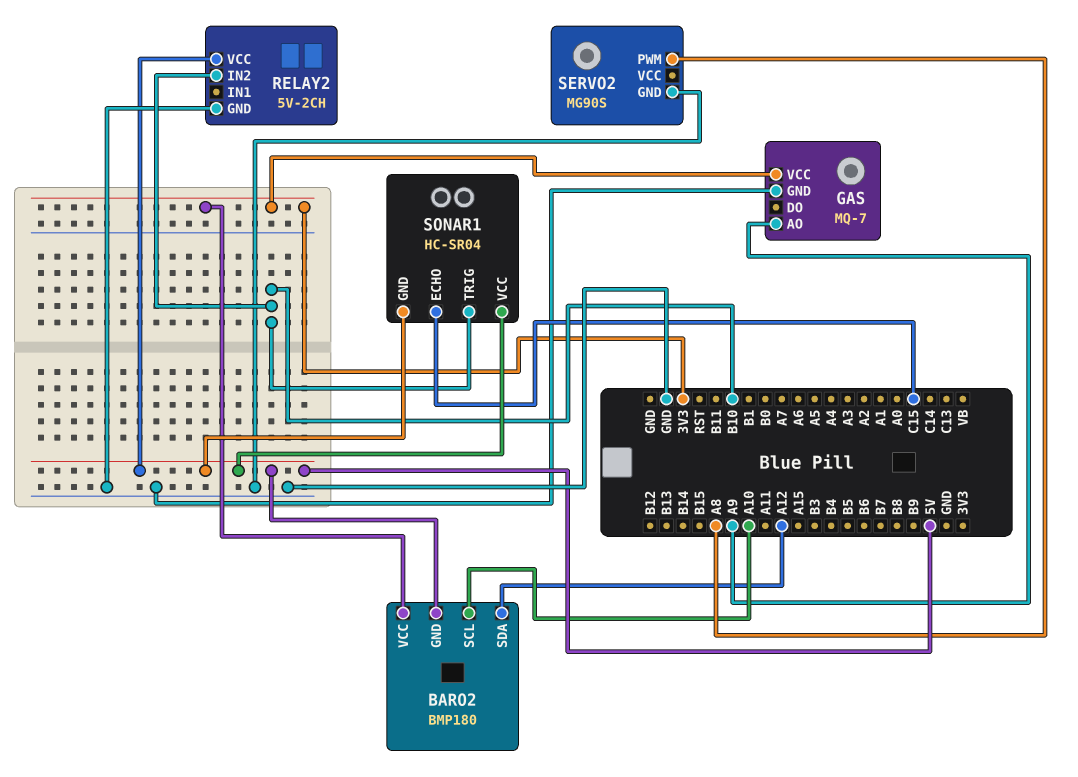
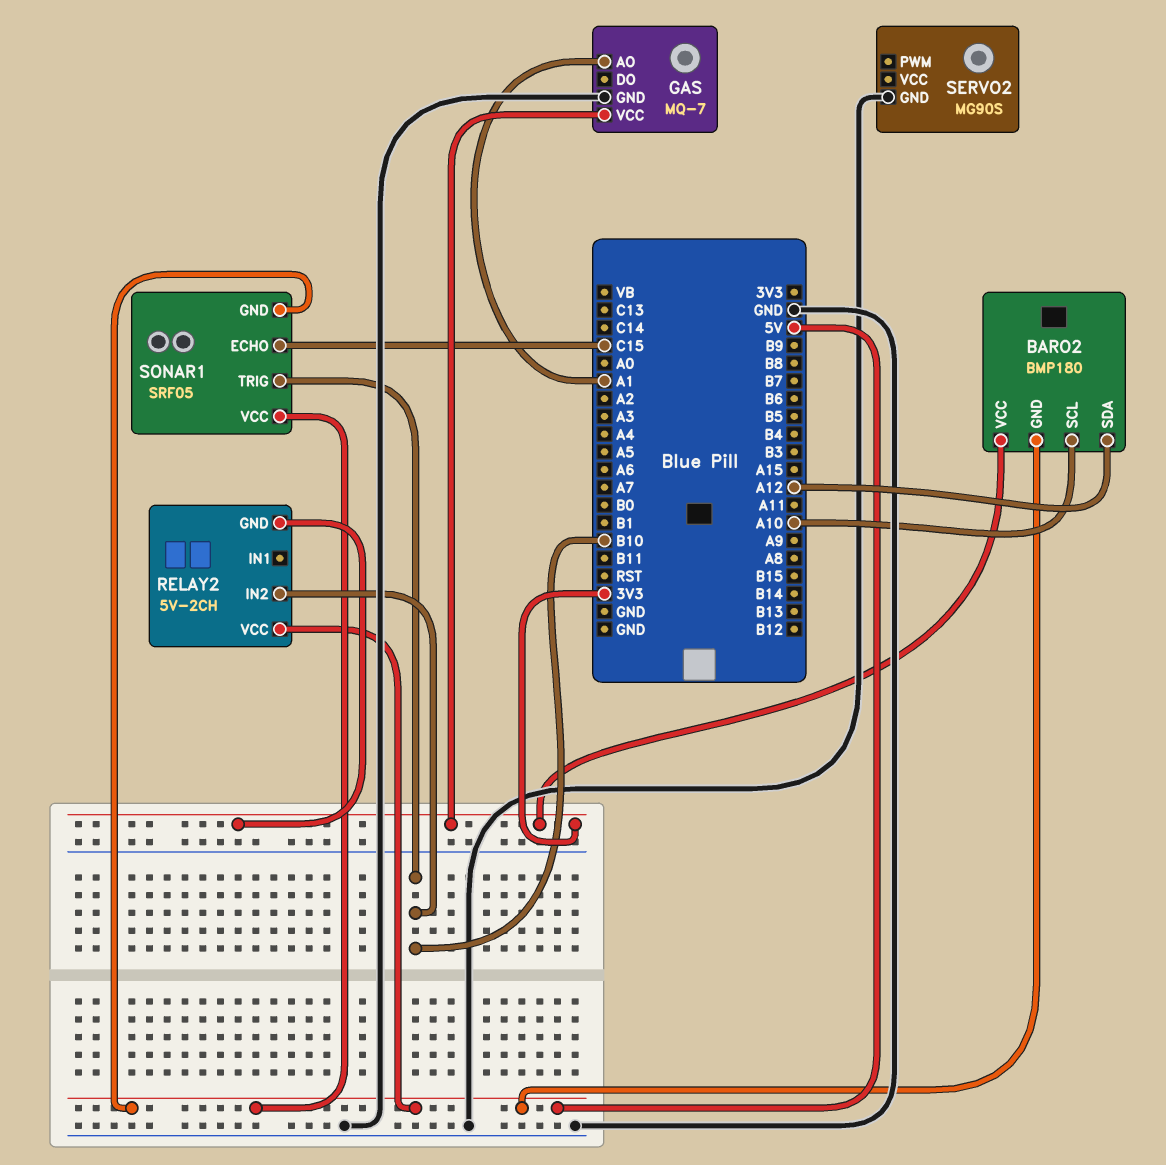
GAS pin AO: A9 -> A1
RELAY2 pin GND: GND -> 3V3
SERVO2 pin PWM: A8 -> none
SONAR1: HC-SR04 -> SRF05

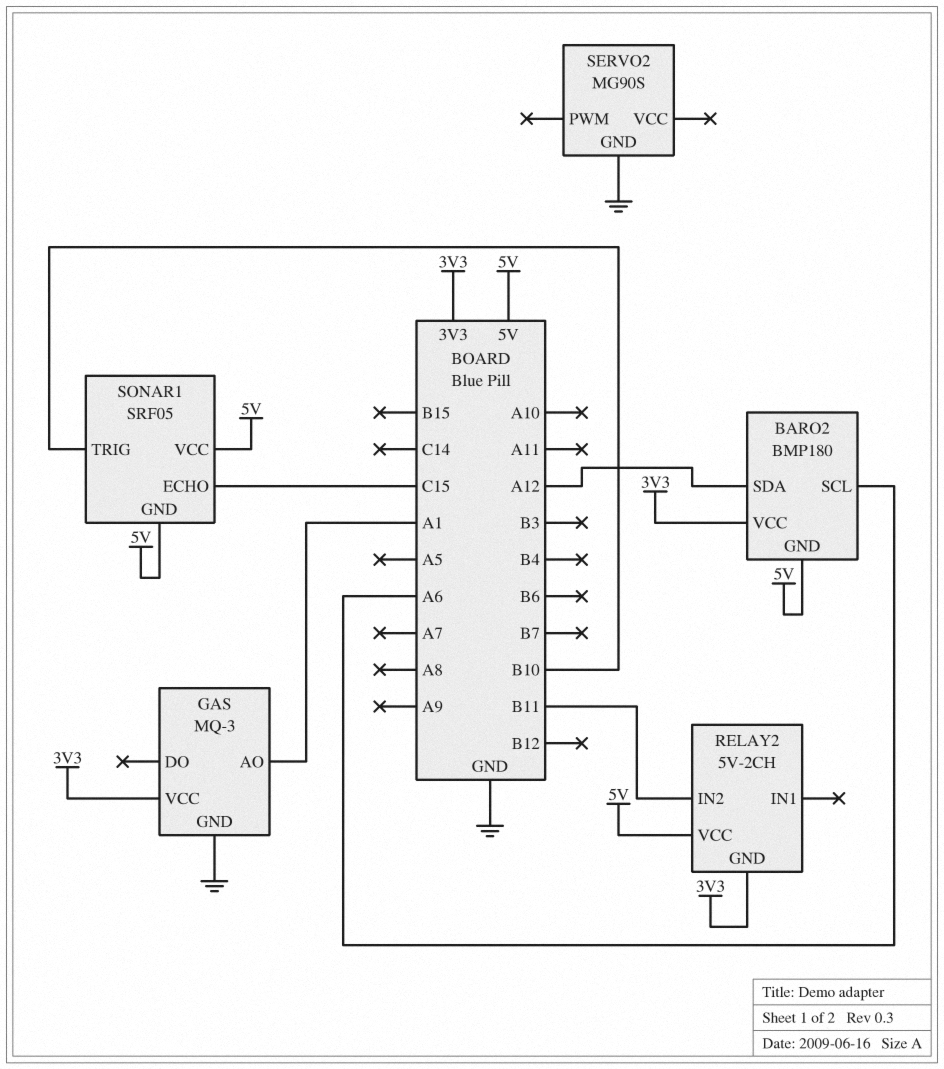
BARO2 pin SCL: A10 -> A6
GAS: MQ-7 -> MQ-3
RELAY2 pin IN2: B10 -> B11

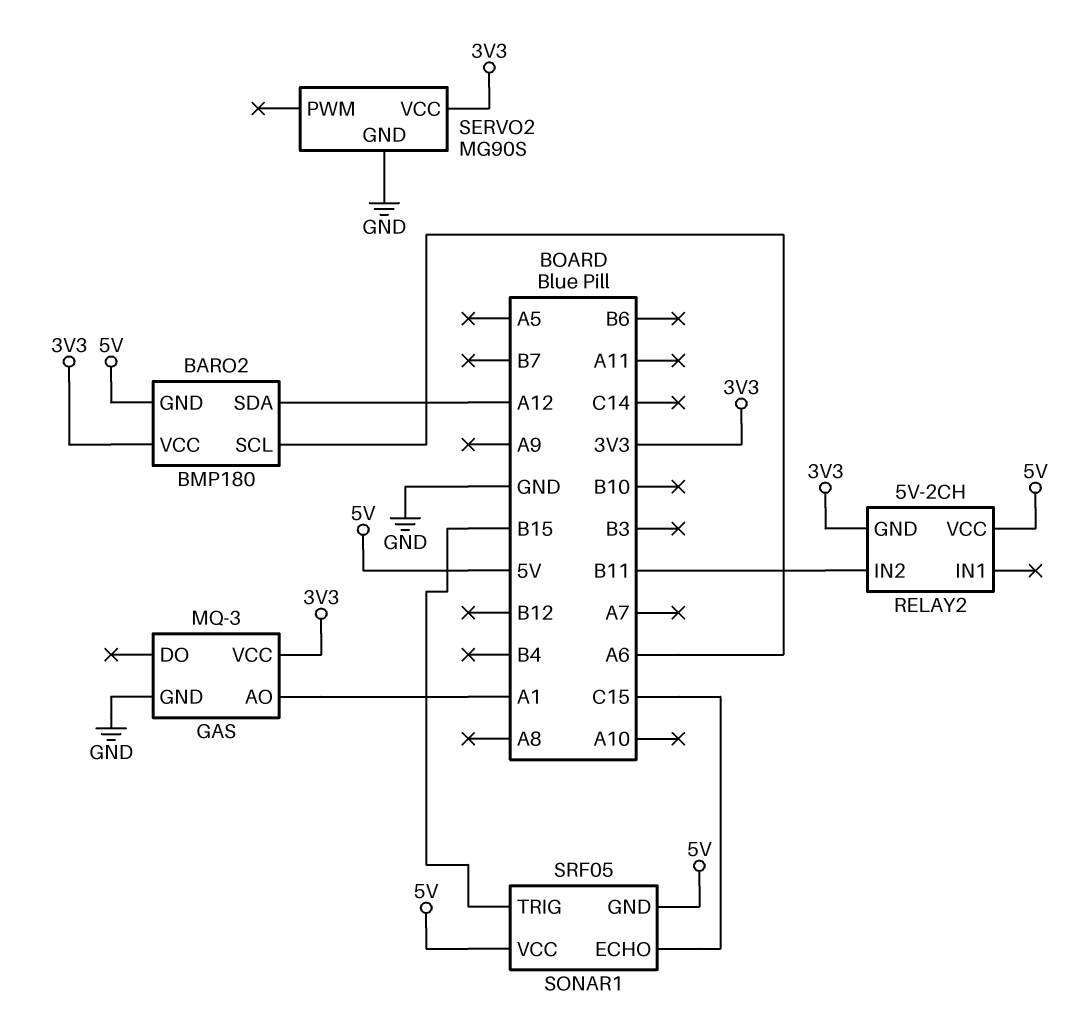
SERVO2 pin VCC: none -> 3V3
SONAR1 pin TRIG: B10 -> B15

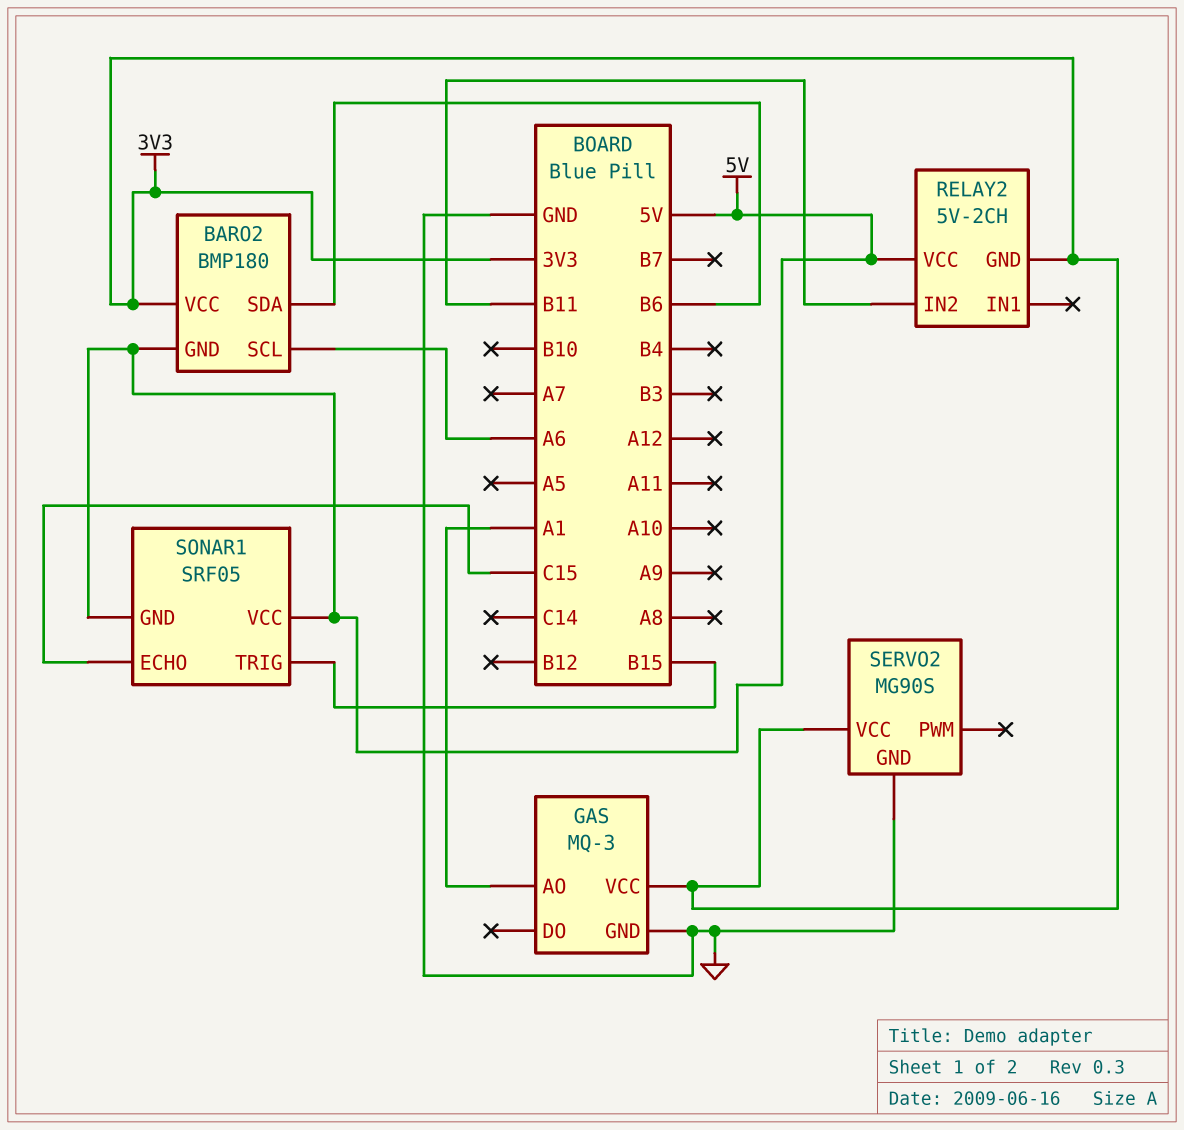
BARO2 pin SDA: A12 -> B6

